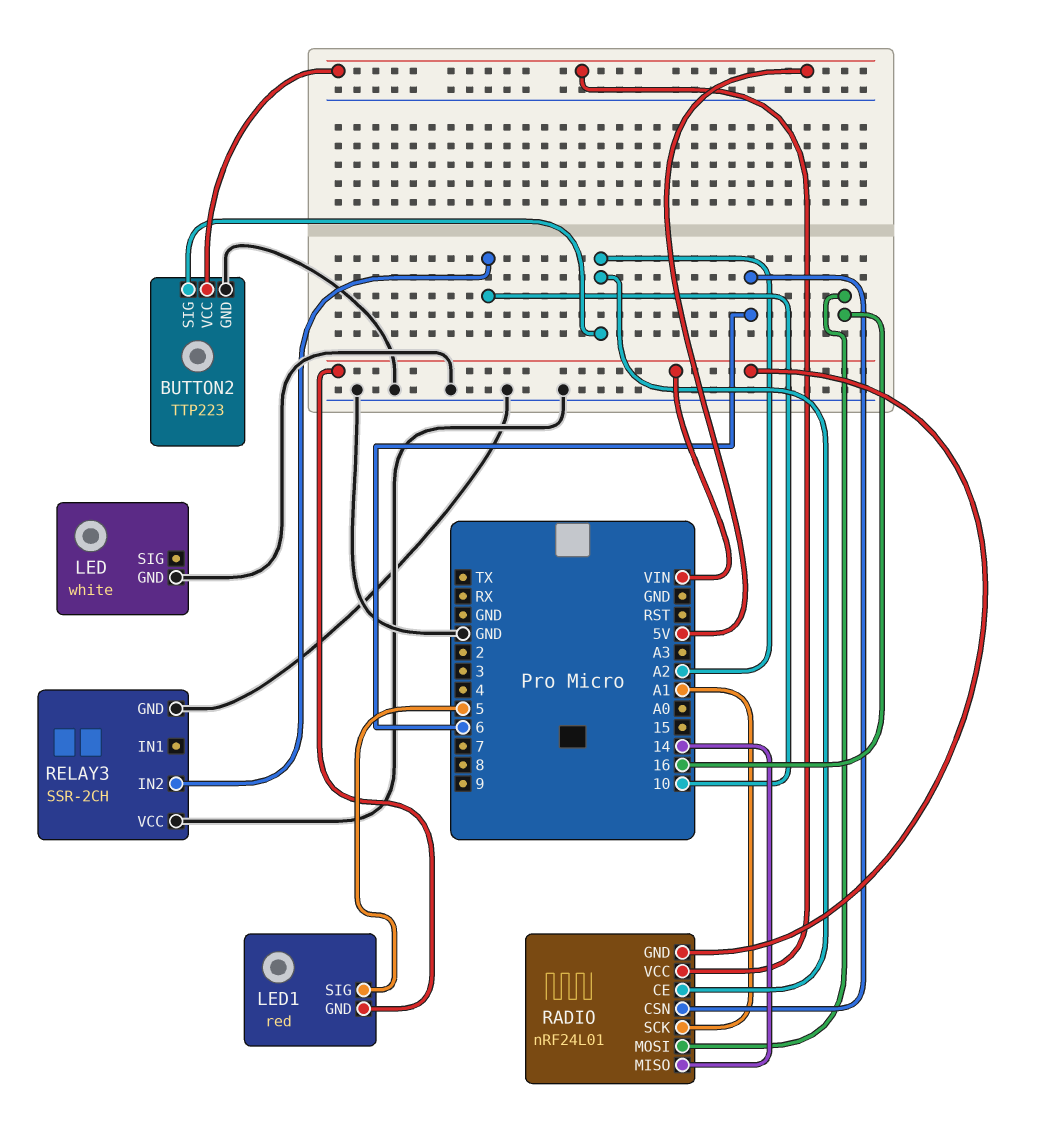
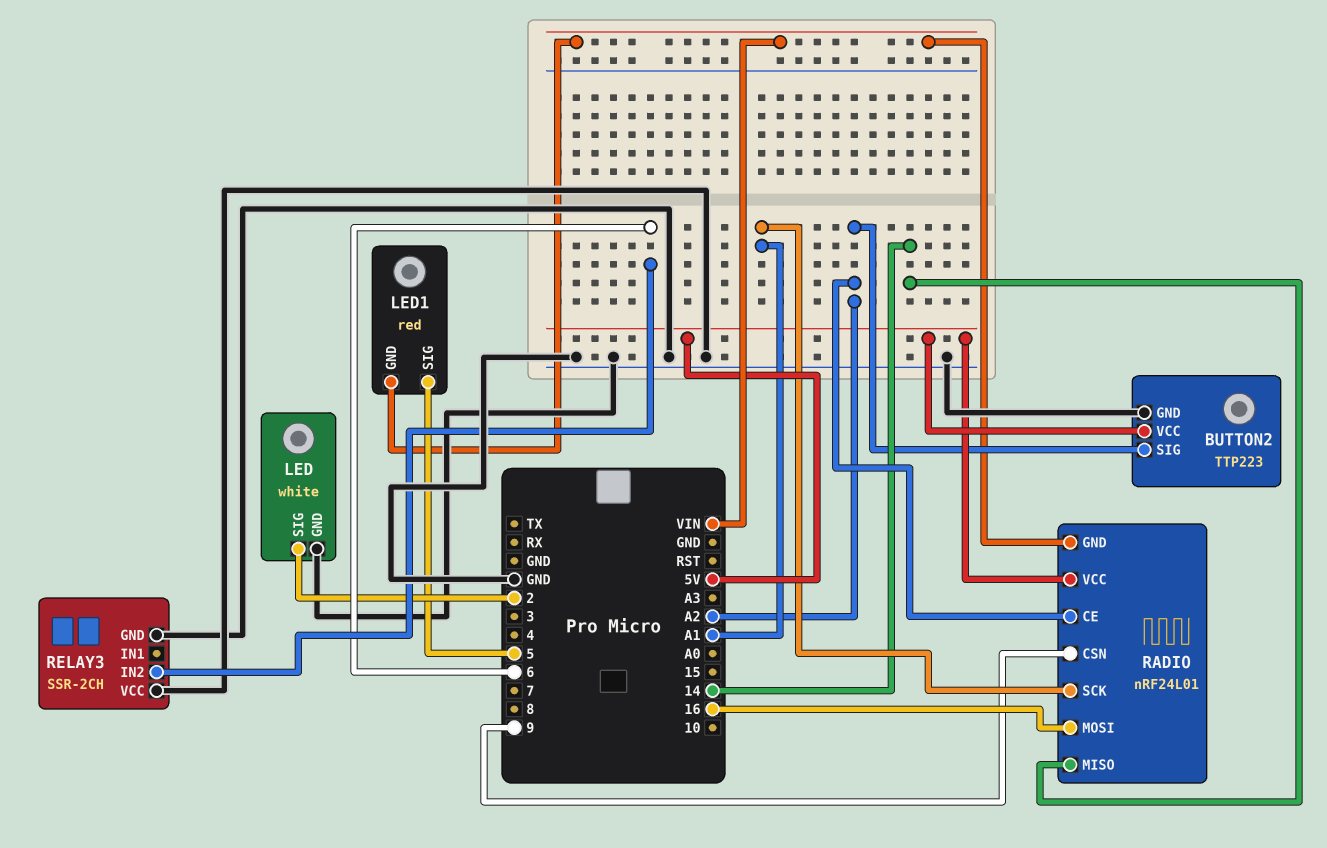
LED pin SIG: none -> 2
RADIO pin CSN: 6 -> 9
RELAY3 pin IN2: 10 -> 6

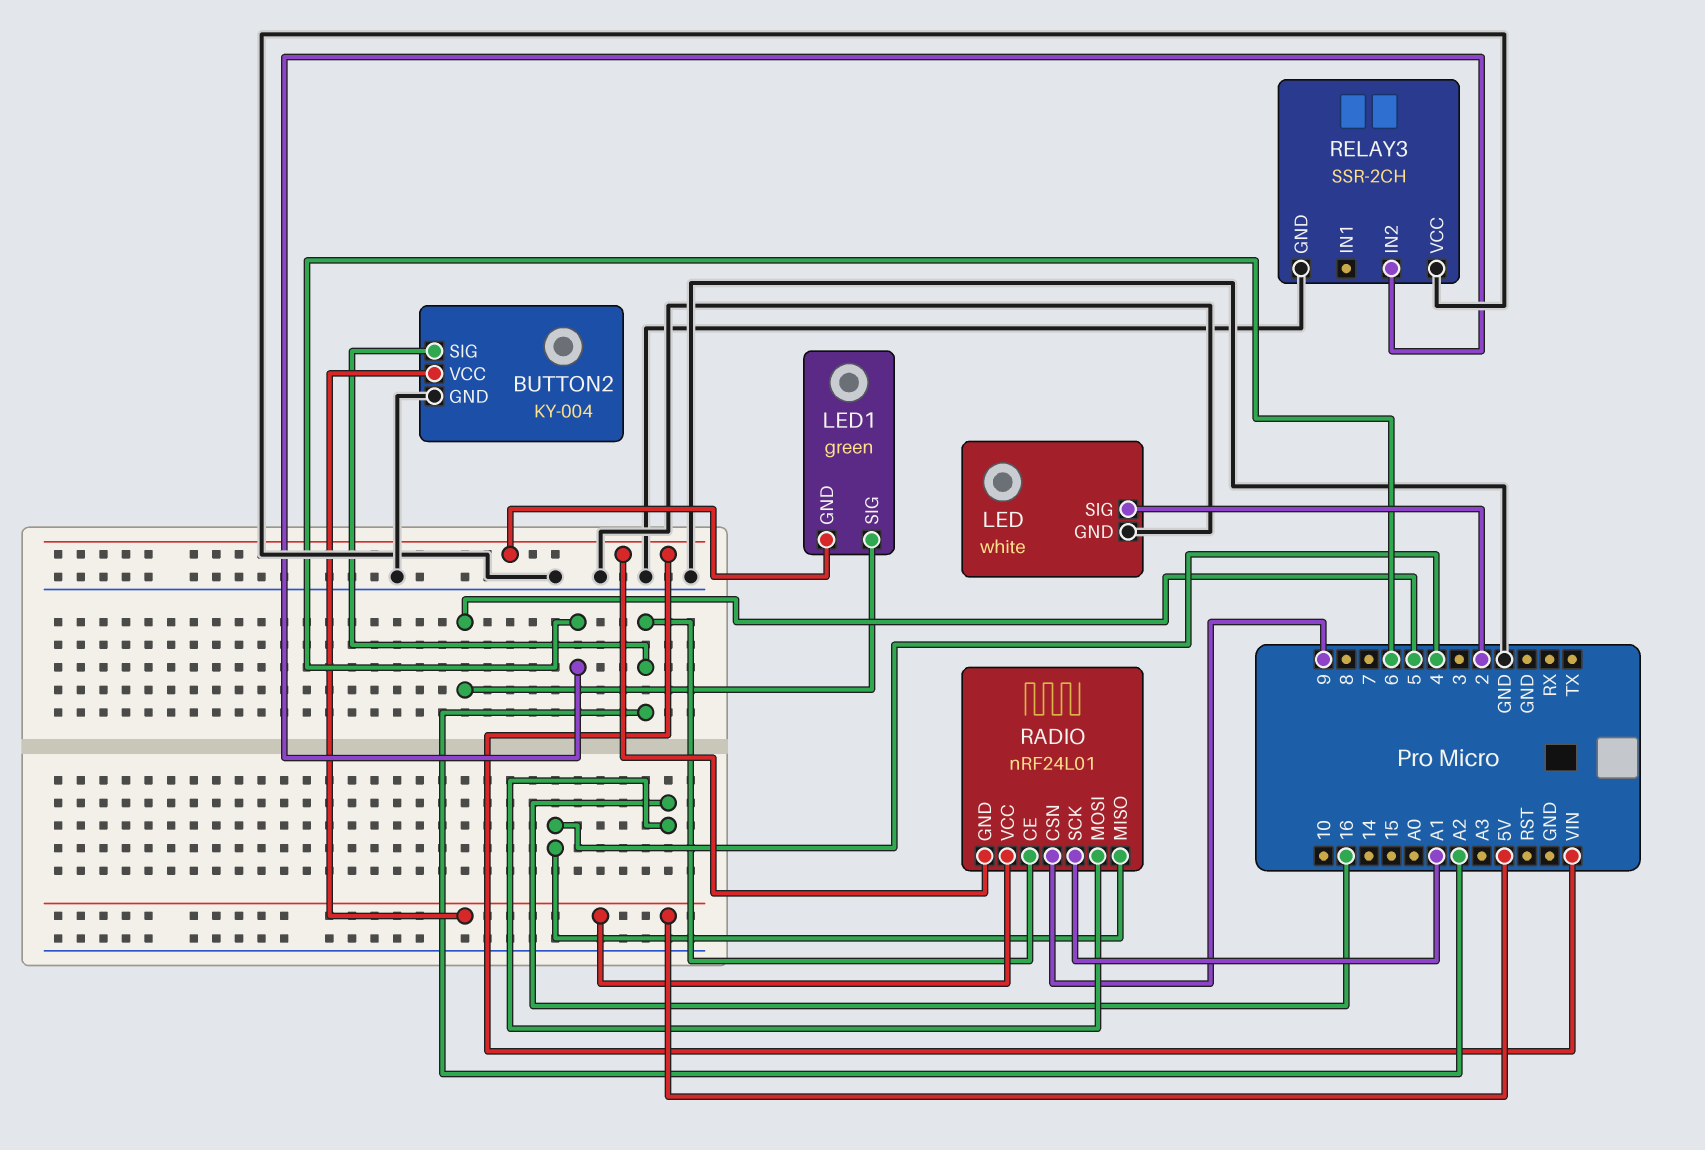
BUTTON2: TTP223 -> KY-004
LED1: red -> green
RADIO pin MISO: 14 -> 4

